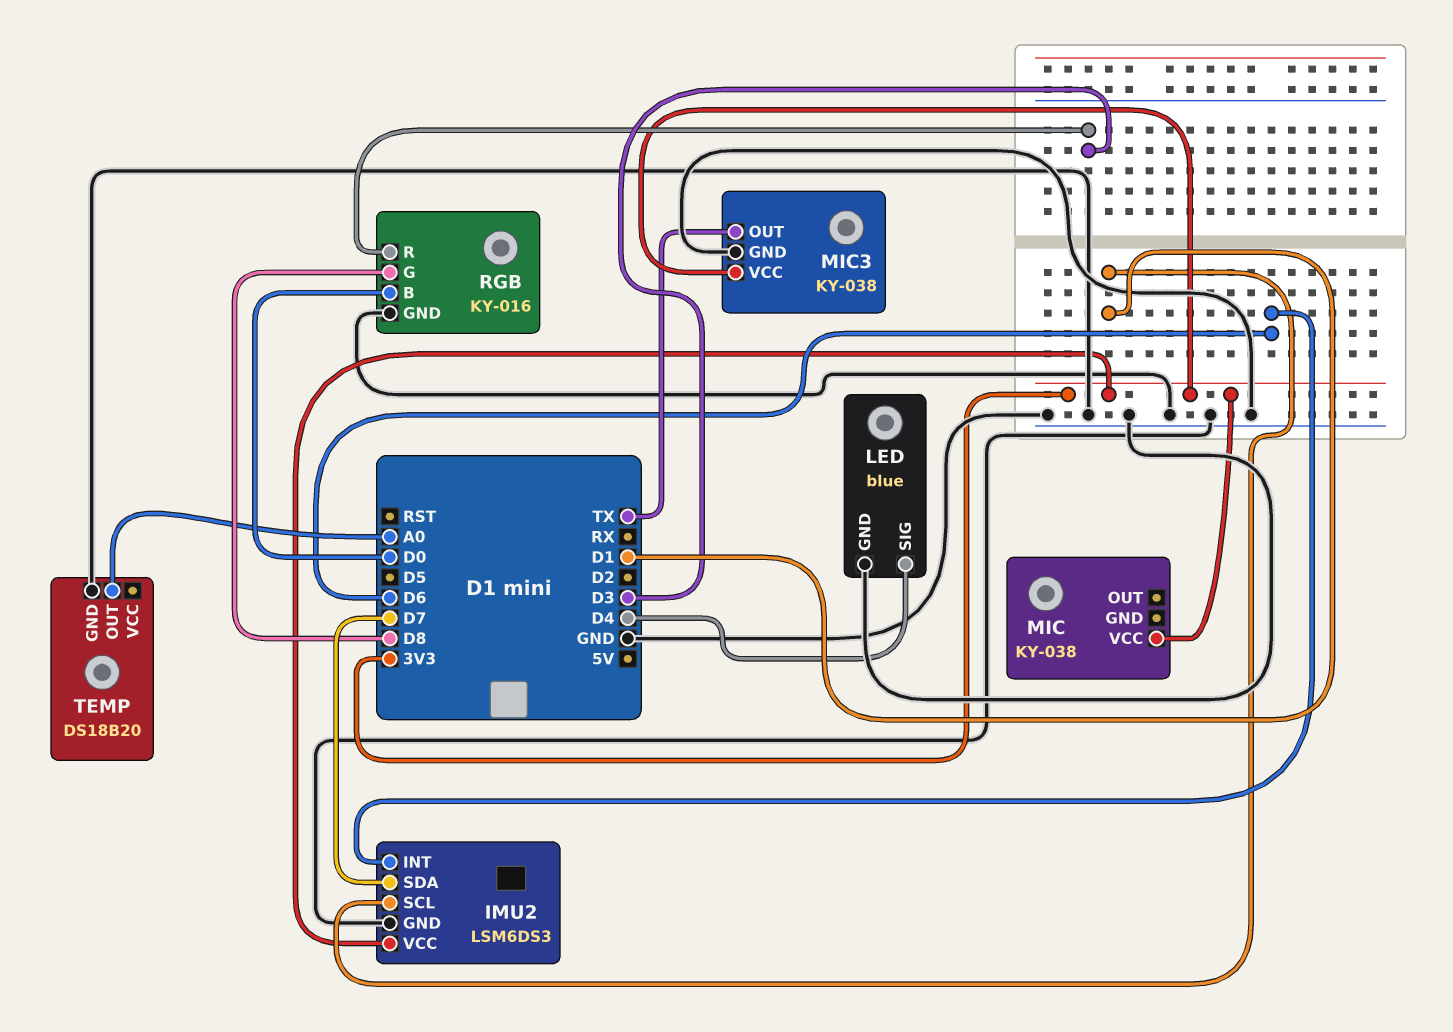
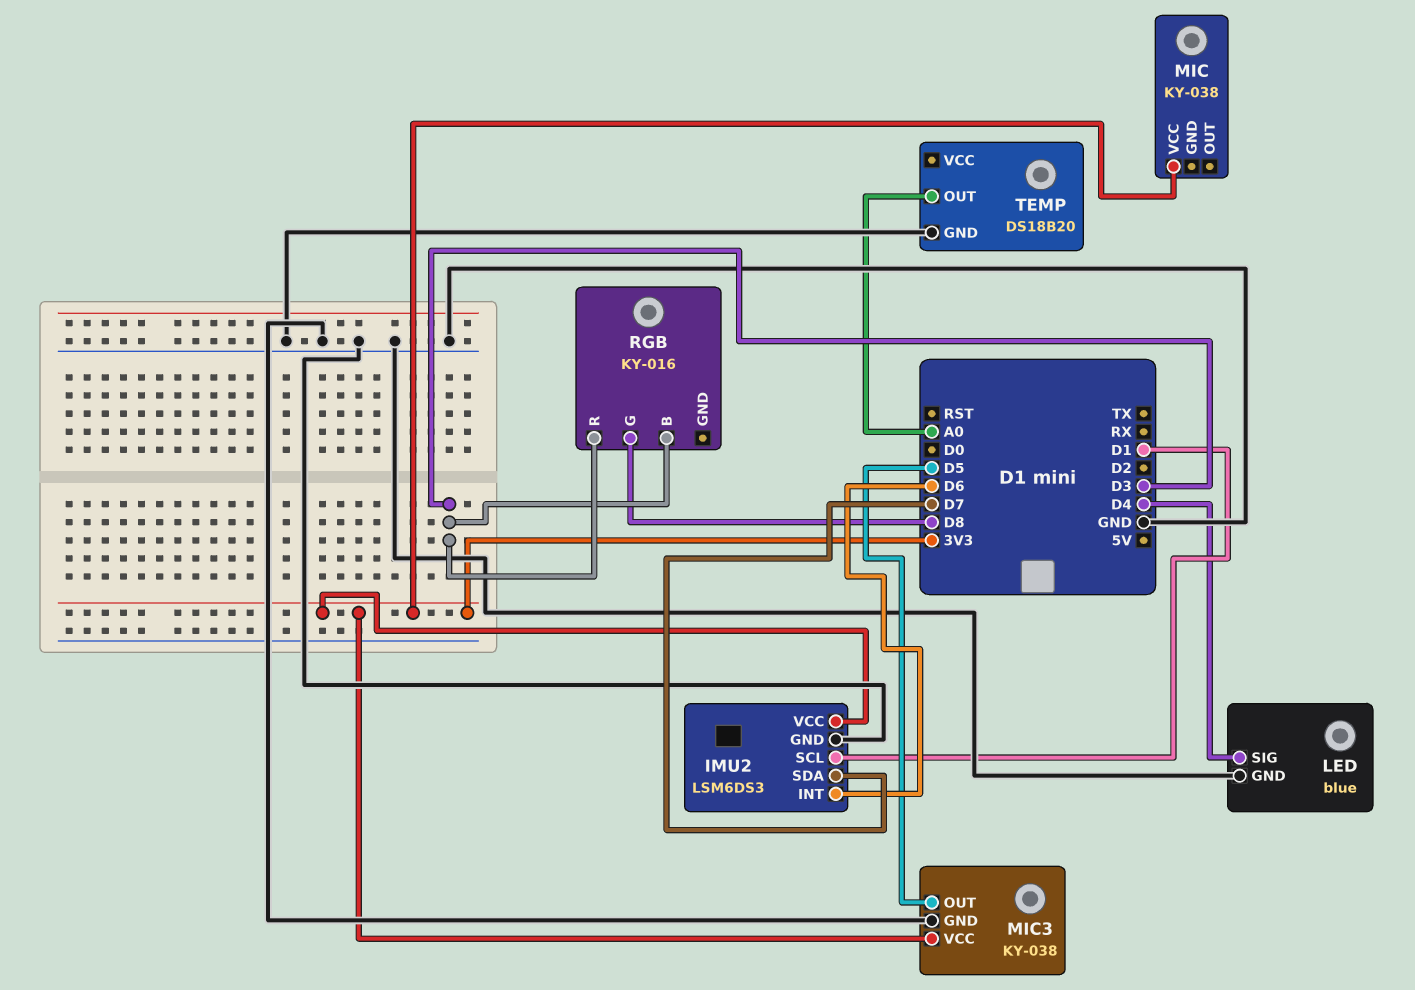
MIC3 pin OUT: TX -> D5
RGB pin B: D0 -> D3
RGB pin GND: GND -> none

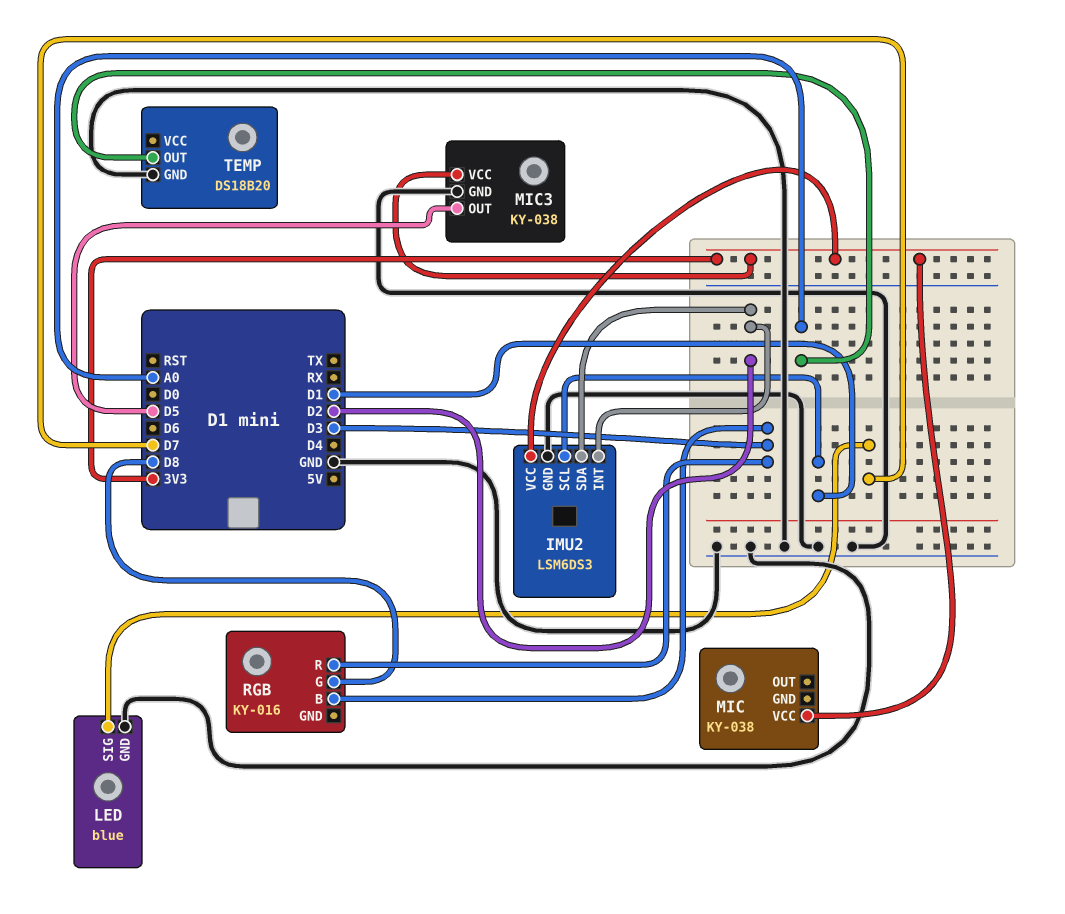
IMU2 pin INT: D6 -> D2
IMU2 pin SDA: D7 -> D2
LED pin SIG: D4 -> D7

